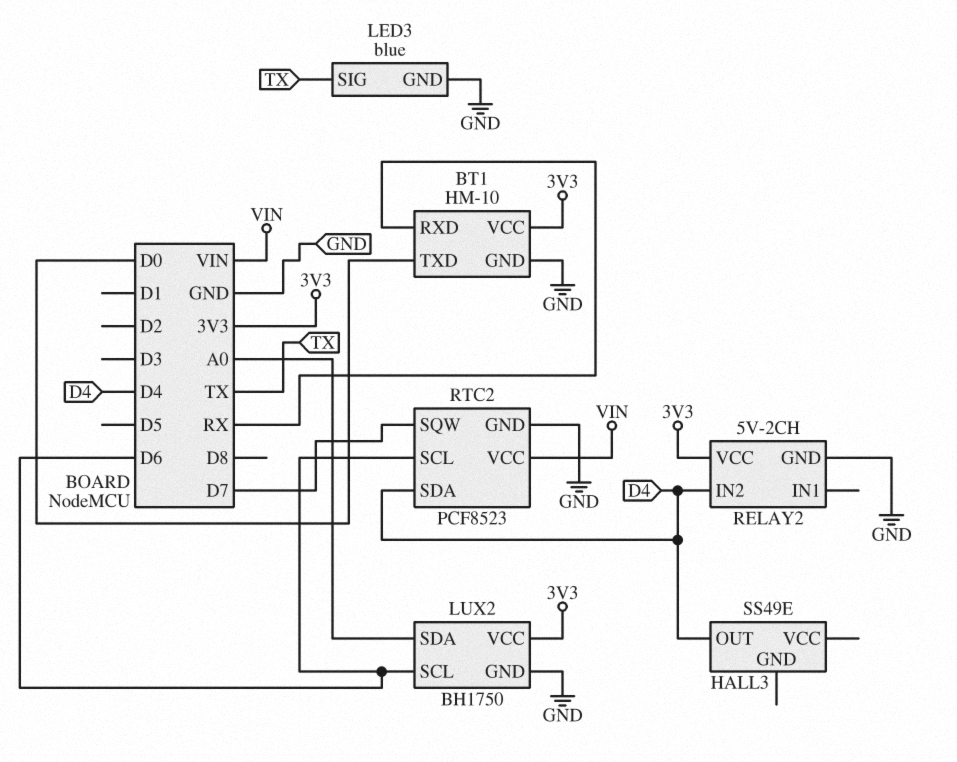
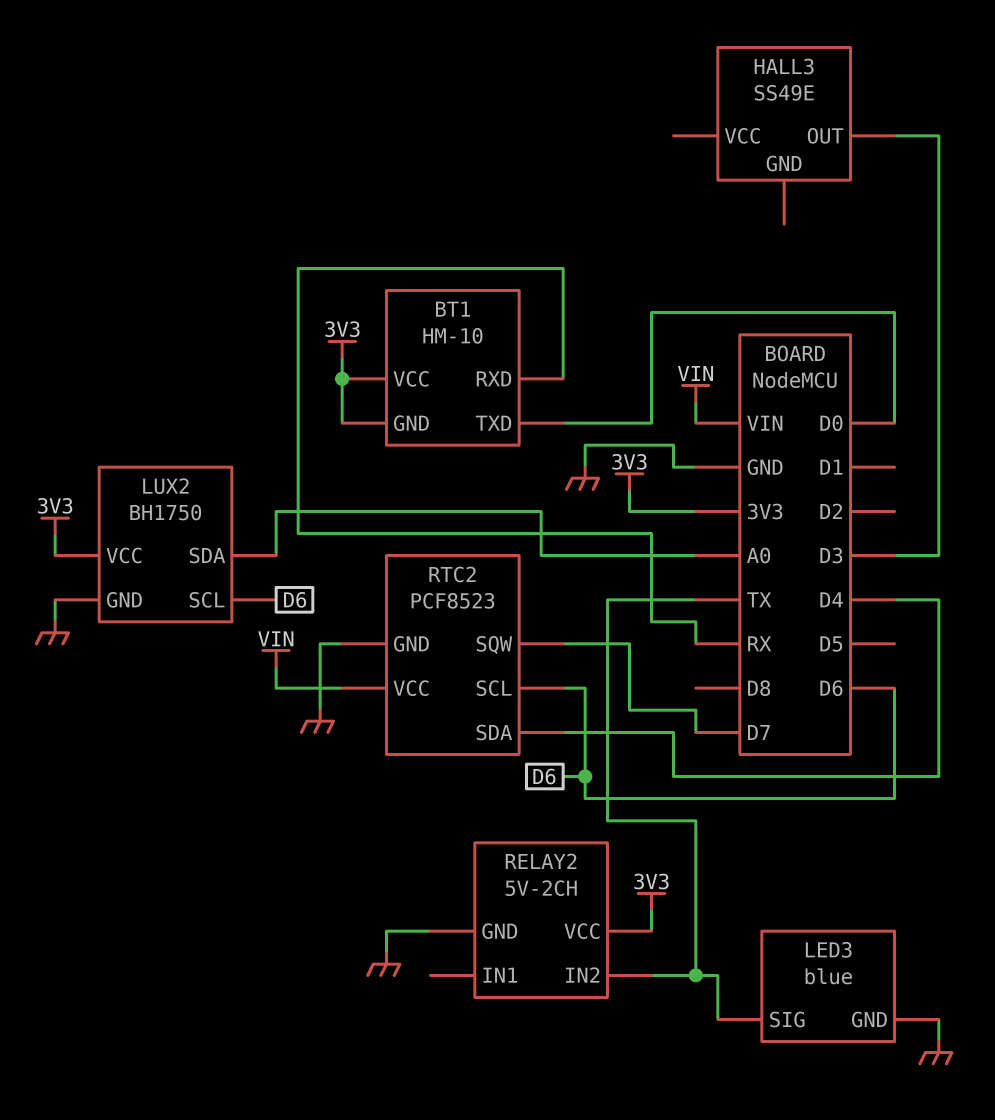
BT1 pin GND: GND -> 3V3
HALL3 pin OUT: D4 -> D3
RELAY2 pin IN2: D4 -> TX

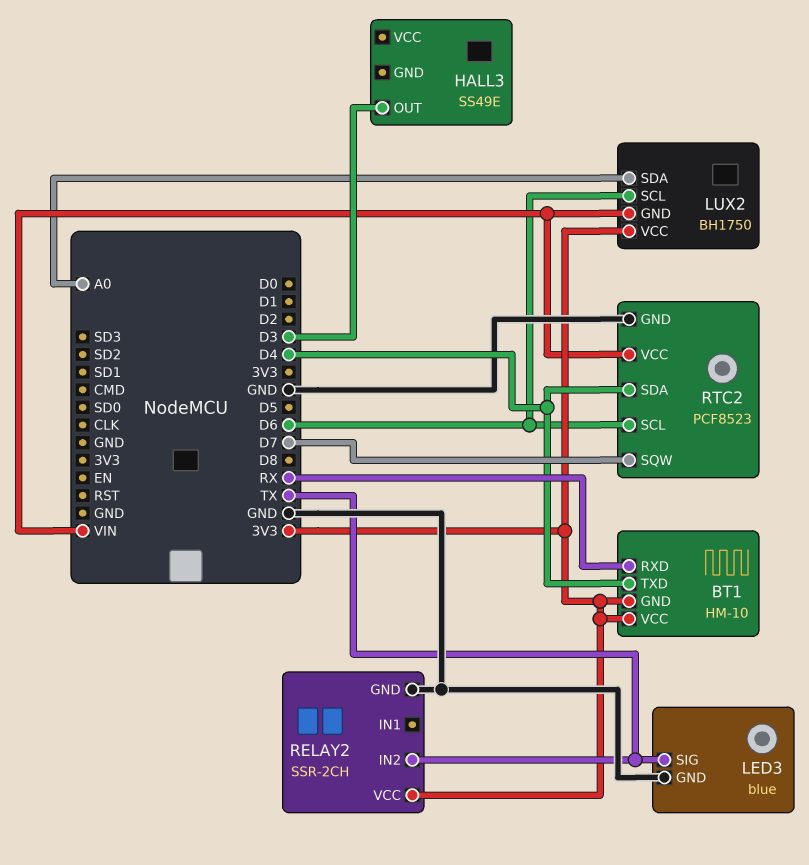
BT1 pin TXD: D0 -> D4
LUX2 pin GND: GND -> VIN
RELAY2: 5V-2CH -> SSR-2CH

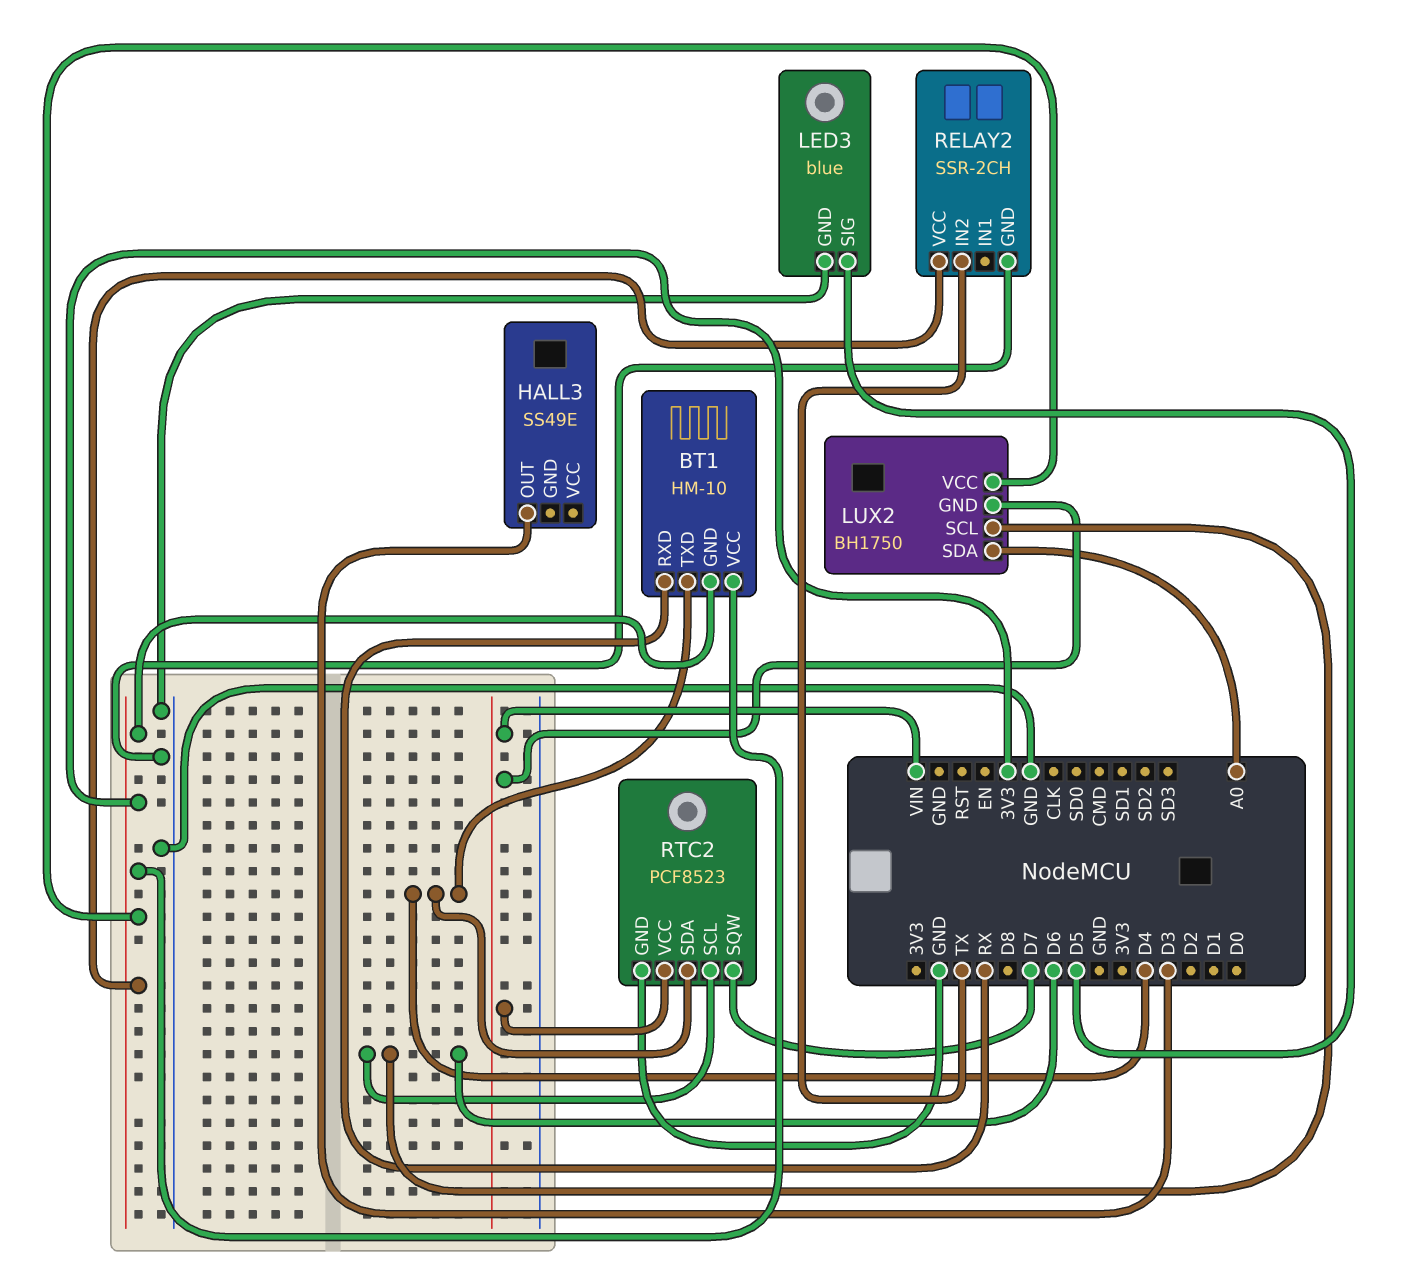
LED3 pin SIG: TX -> D5

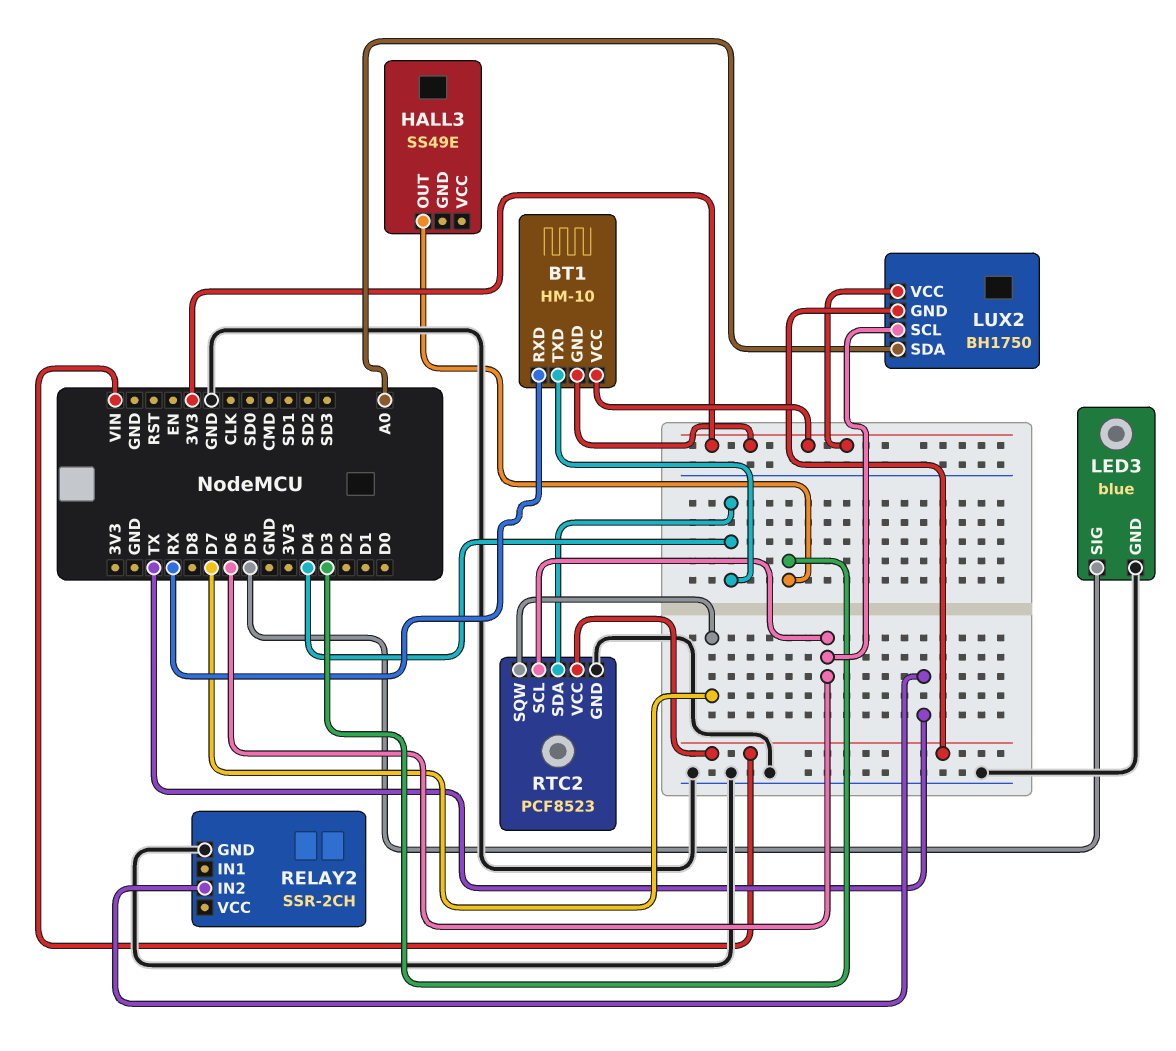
RELAY2 pin VCC: 3V3 -> none

